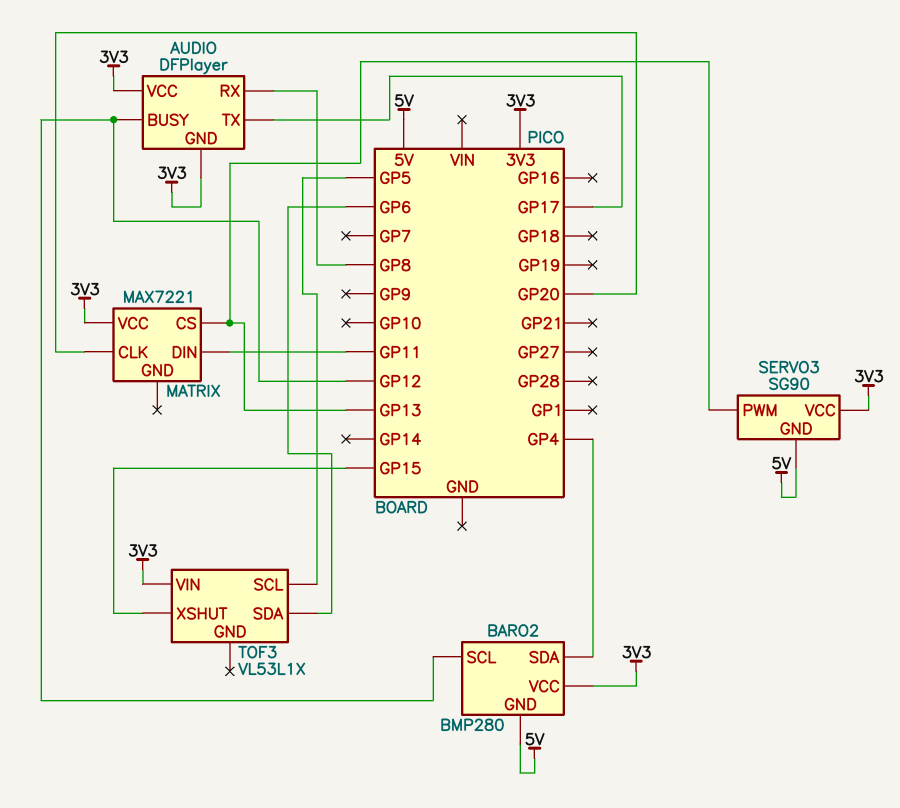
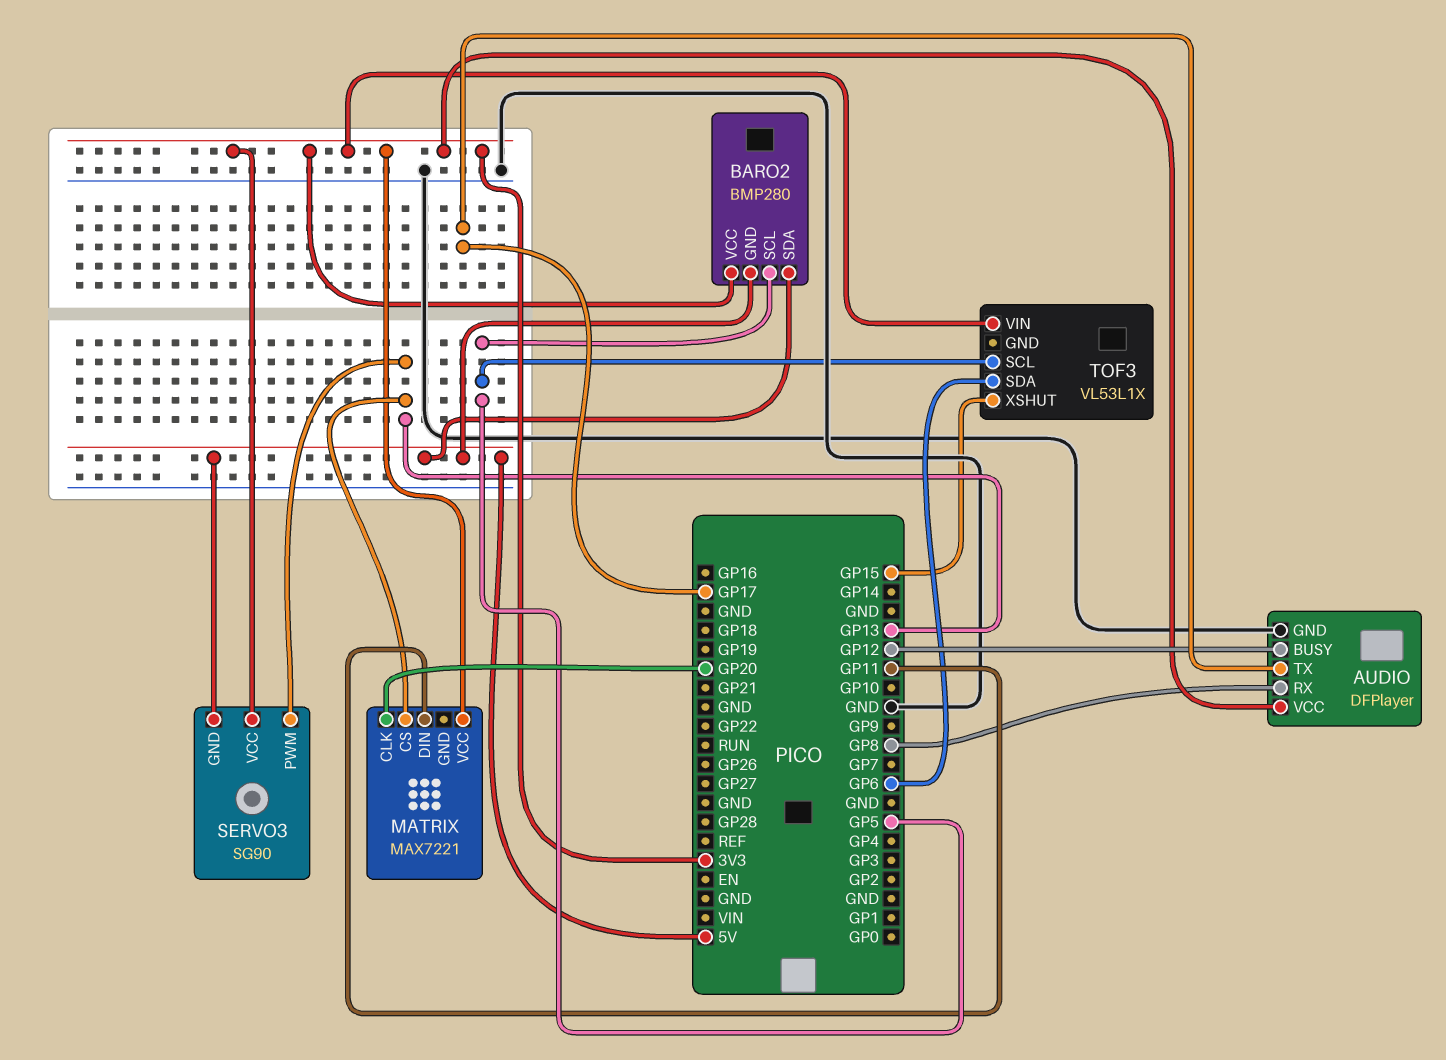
AUDIO pin GND: 3V3 -> GND
BARO2 pin SCL: GP12 -> GP5
BARO2 pin SDA: GP4 -> 5V

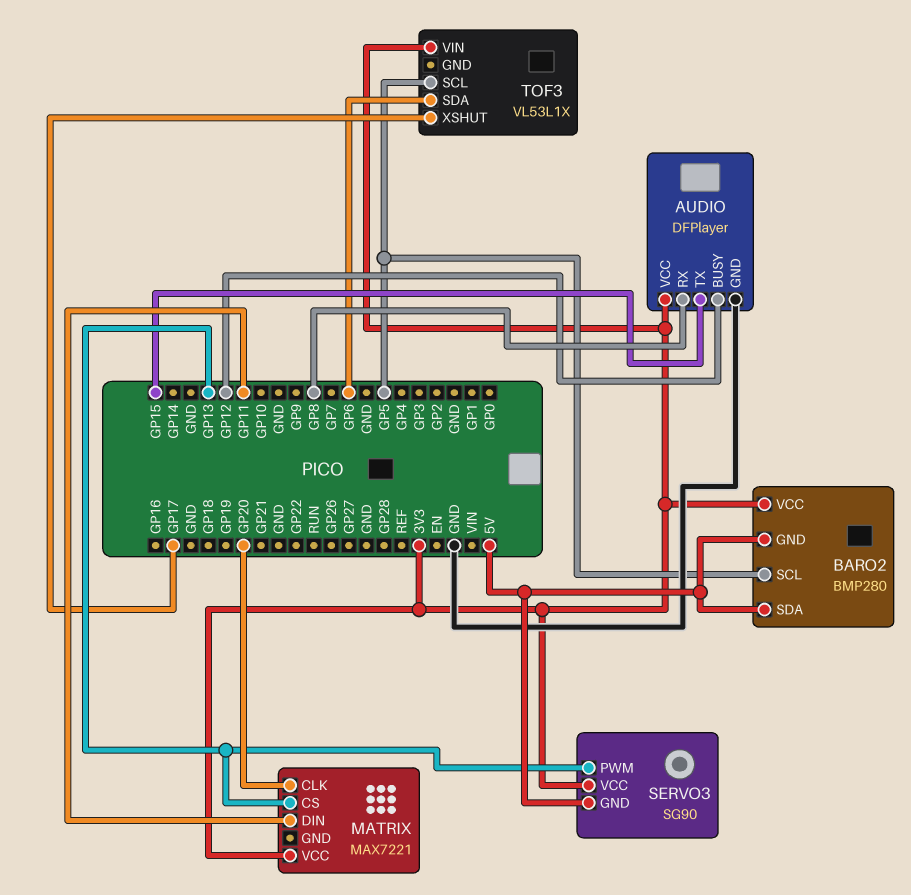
AUDIO pin TX: GP17 -> GP15
TOF3 pin XSHUT: GP15 -> GP17

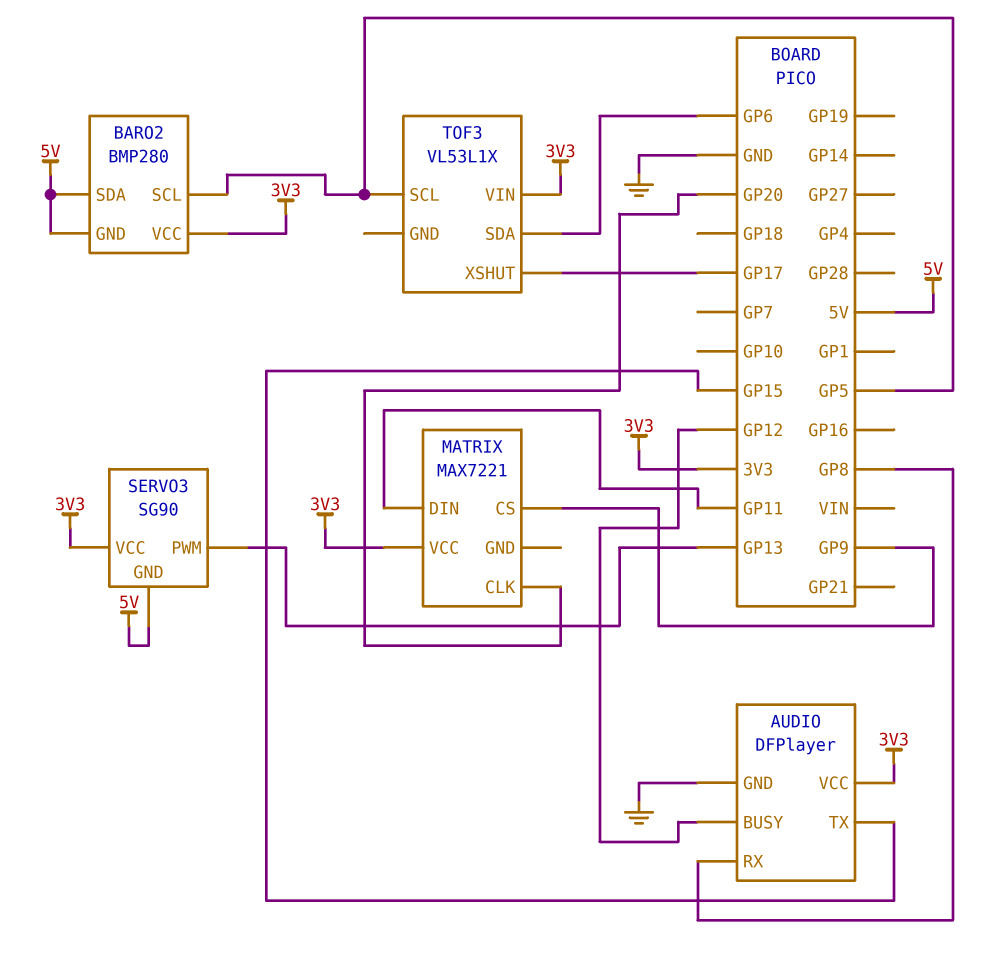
MATRIX pin CS: GP13 -> GP9

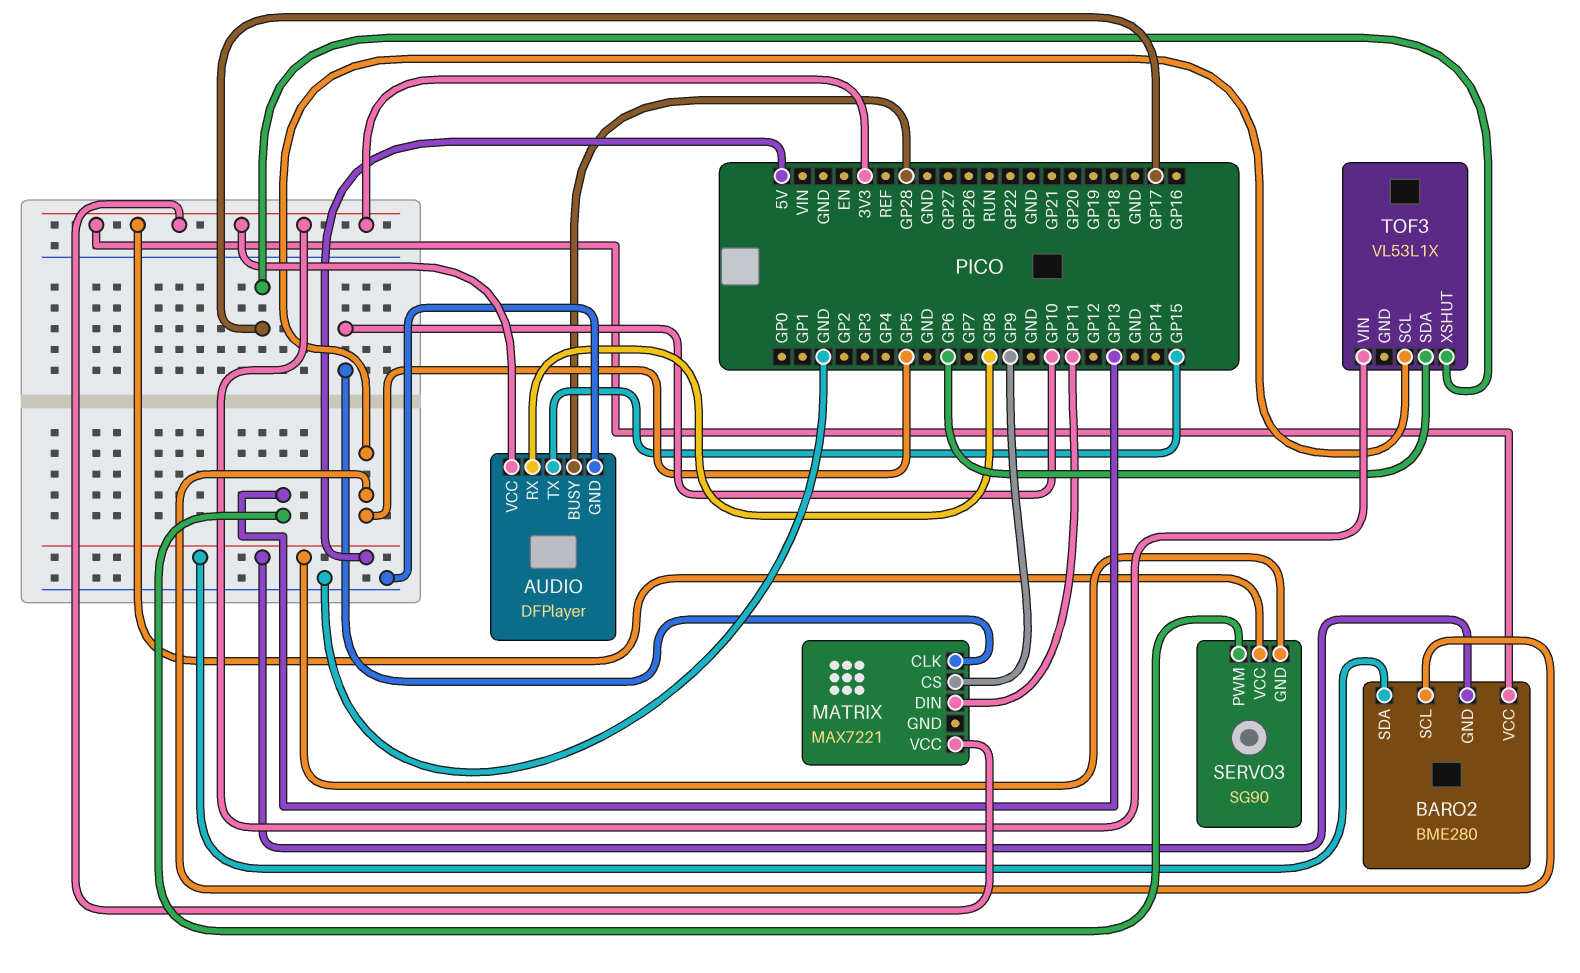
AUDIO pin BUSY: GP12 -> GP28
BARO2: BMP280 -> BME280
MATRIX pin CLK: GP20 -> GP10

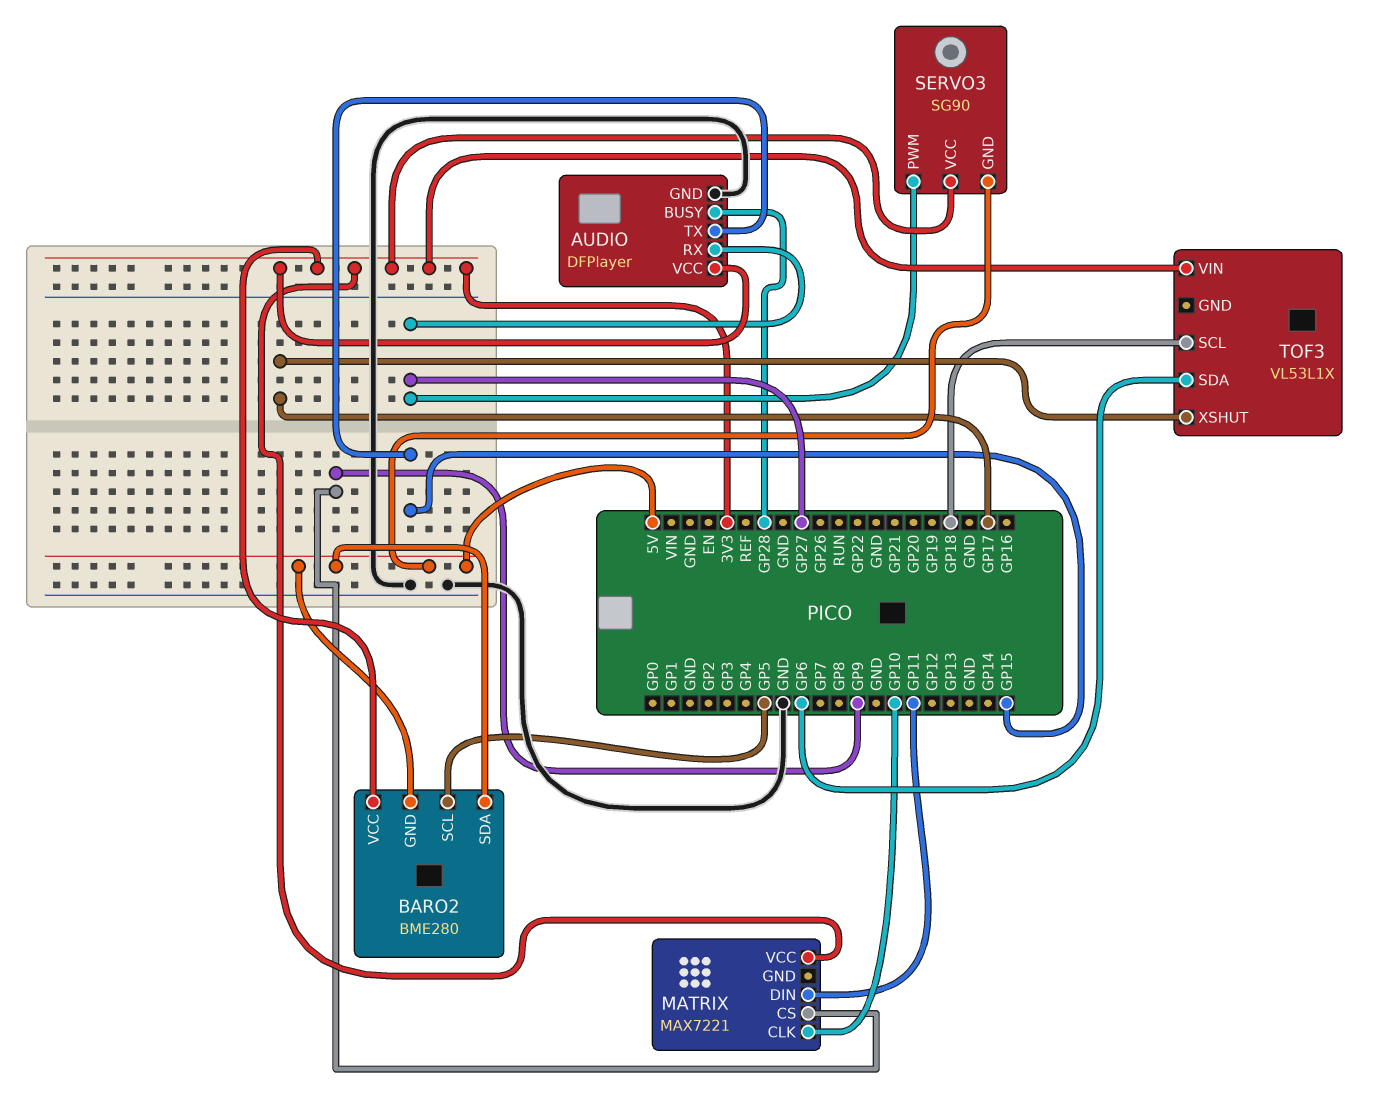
AUDIO pin RX: GP8 -> GP27
SERVO3 pin PWM: GP13 -> GP27
TOF3 pin SCL: GP5 -> GP18

